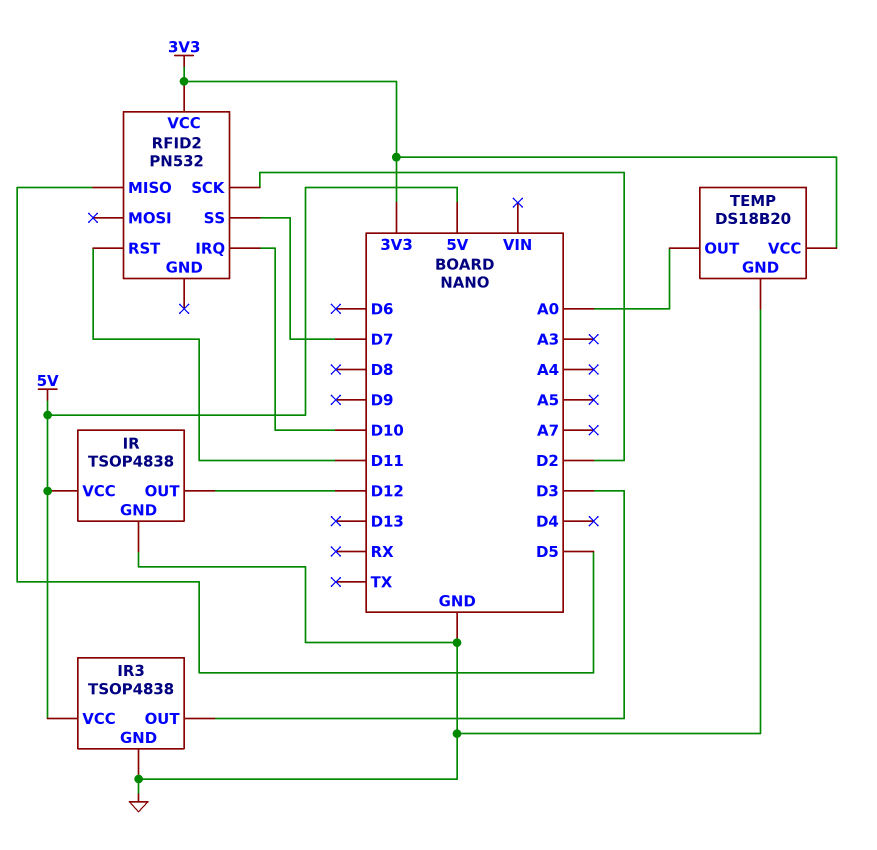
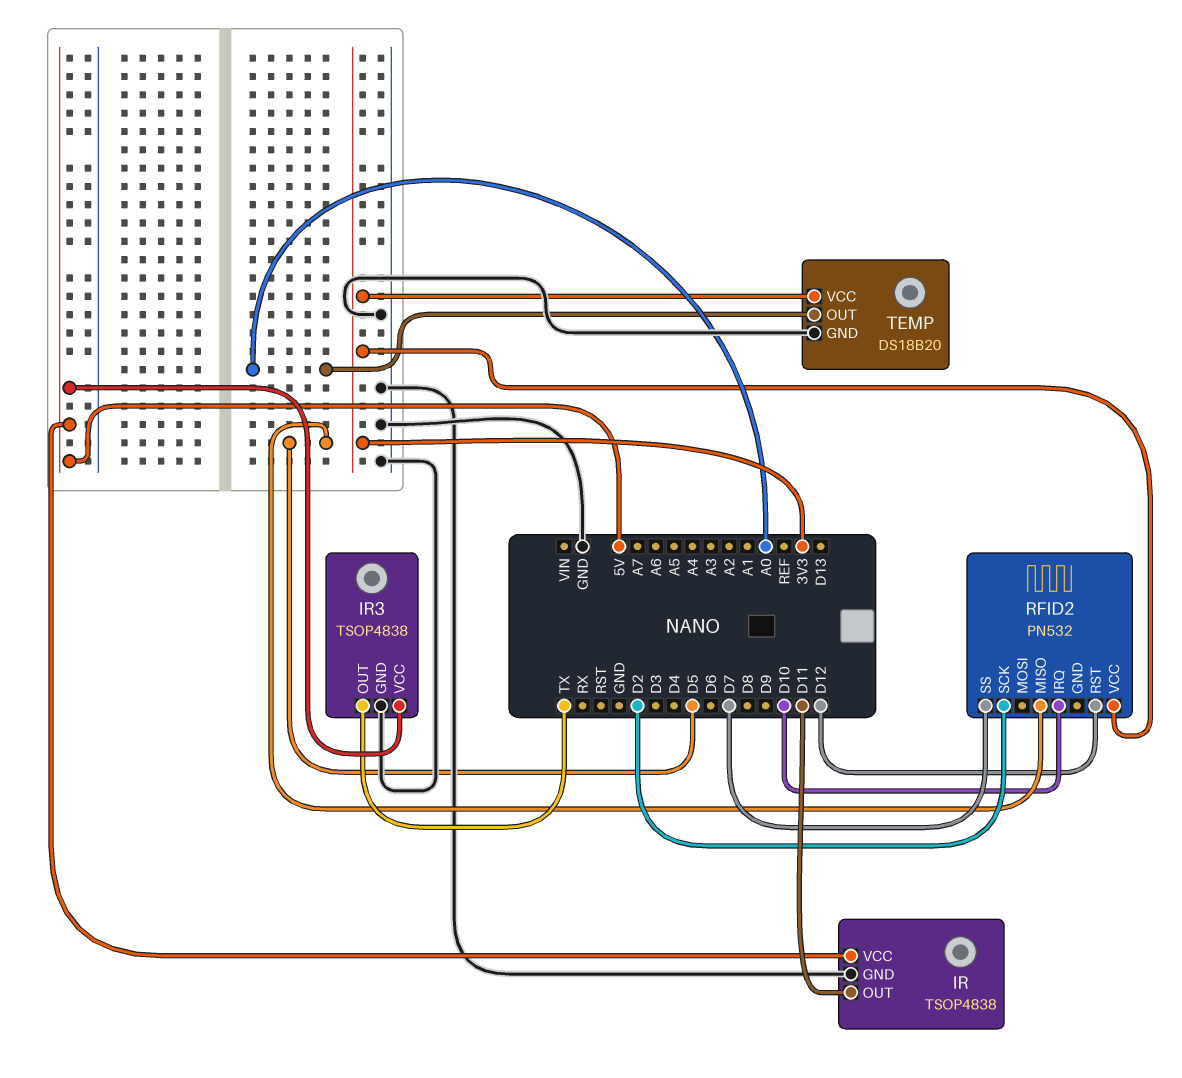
IR pin OUT: D12 -> D11
IR3 pin OUT: D3 -> TX
RFID2 pin RST: D11 -> D12

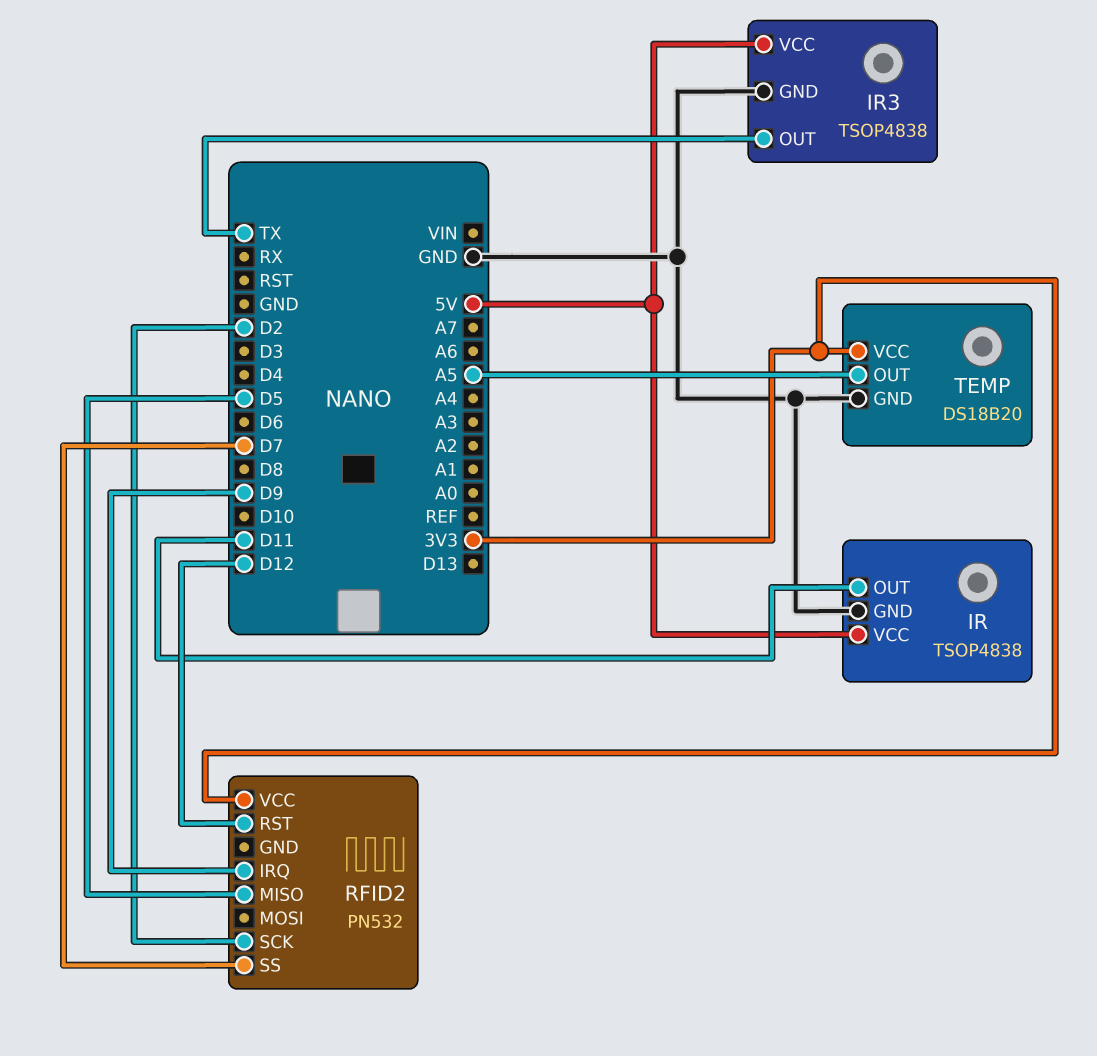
RFID2 pin IRQ: D10 -> D9
TEMP pin OUT: A0 -> A5

